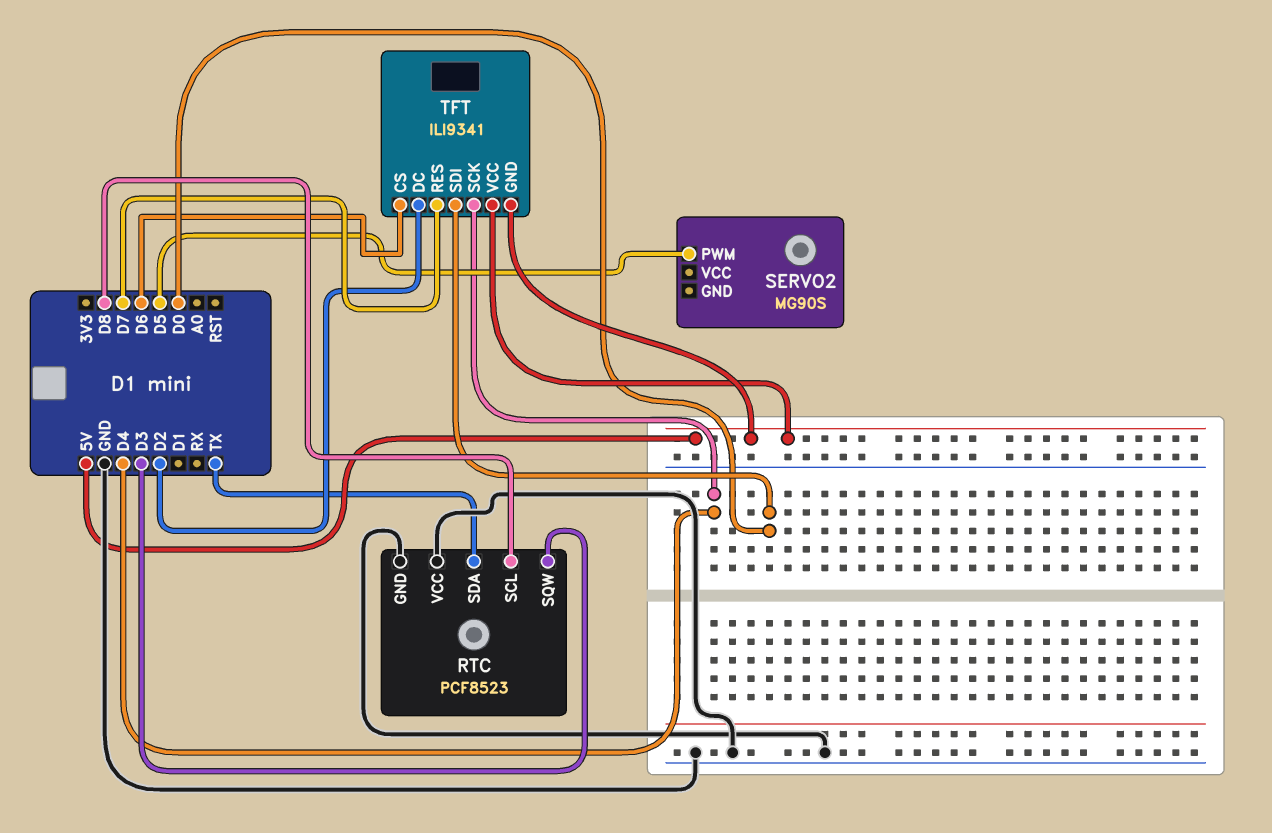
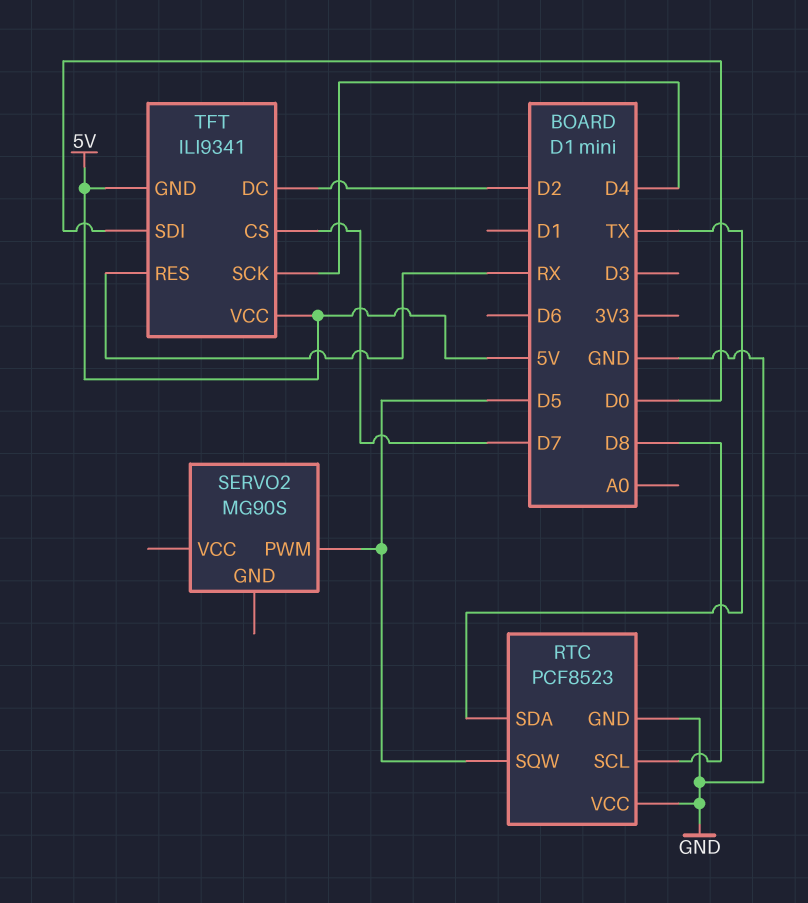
RTC pin SQW: D3 -> D5
TFT pin CS: D6 -> D7
TFT pin RES: D7 -> RX

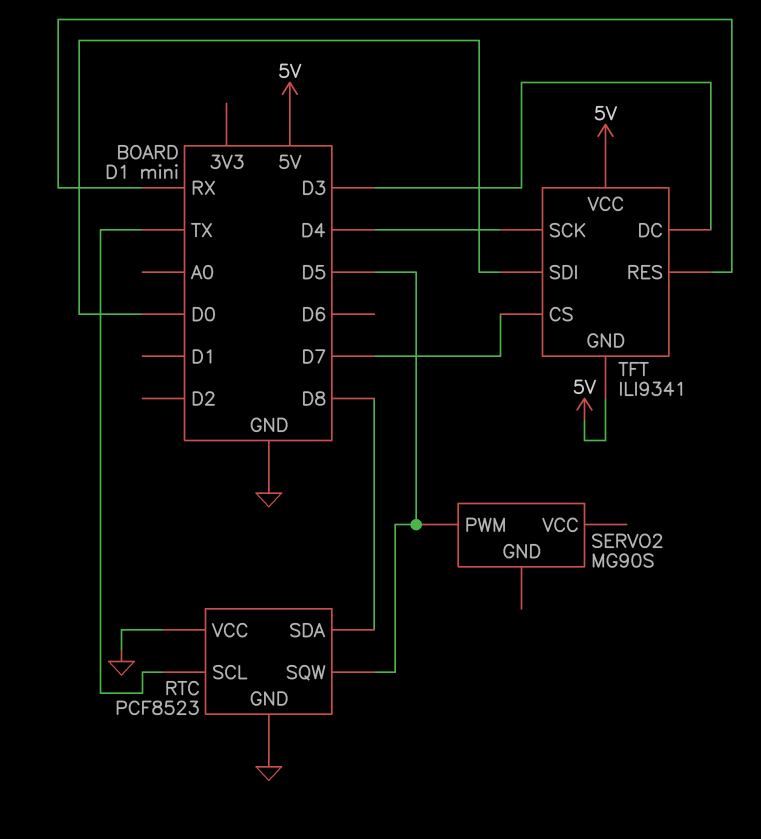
RTC pin SCL: D8 -> TX
RTC pin SDA: TX -> D8
TFT pin DC: D2 -> D3

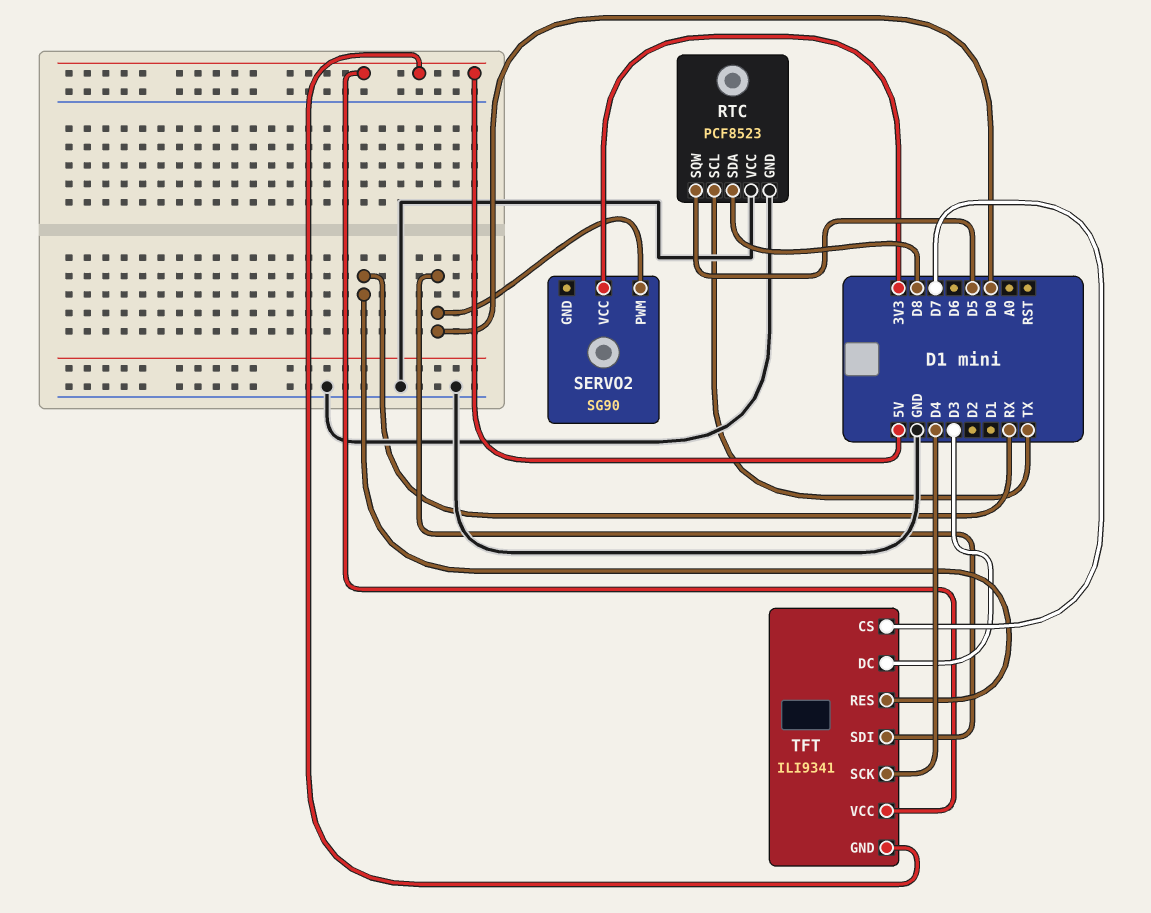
SERVO2: MG90S -> SG90
SERVO2 pin PWM: D5 -> D0
SERVO2 pin VCC: none -> 3V3

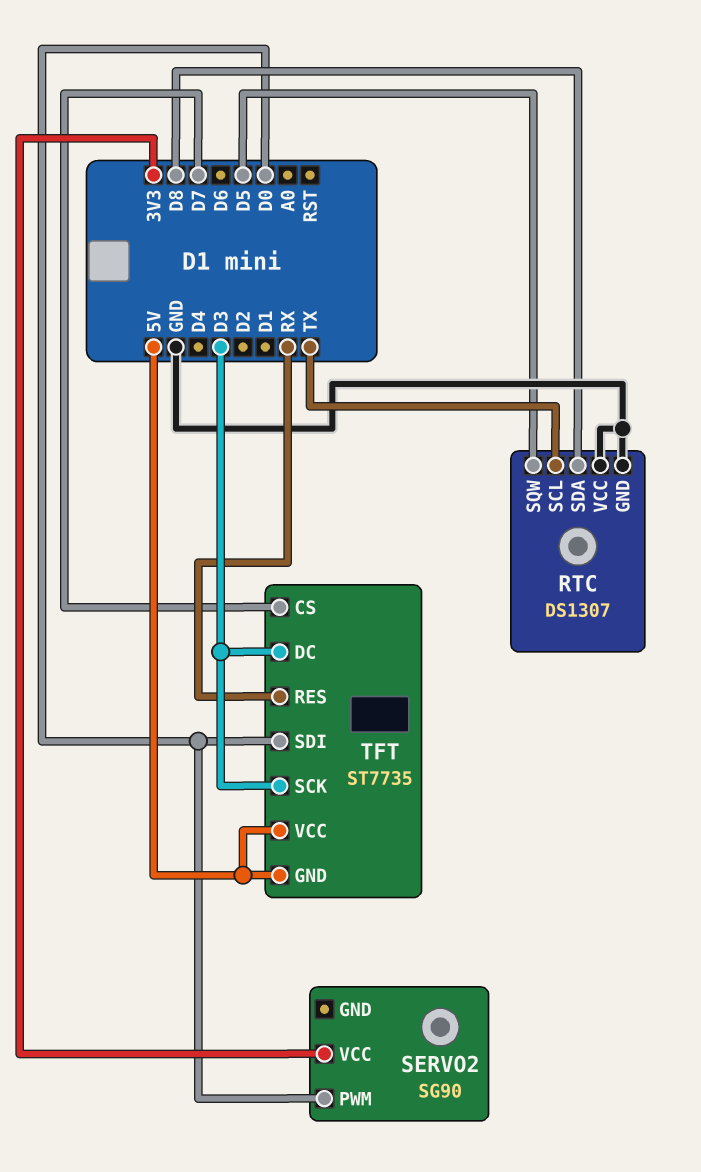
RTC: PCF8523 -> DS1307
TFT: ILI9341 -> ST7735
TFT pin SCK: D4 -> D3

